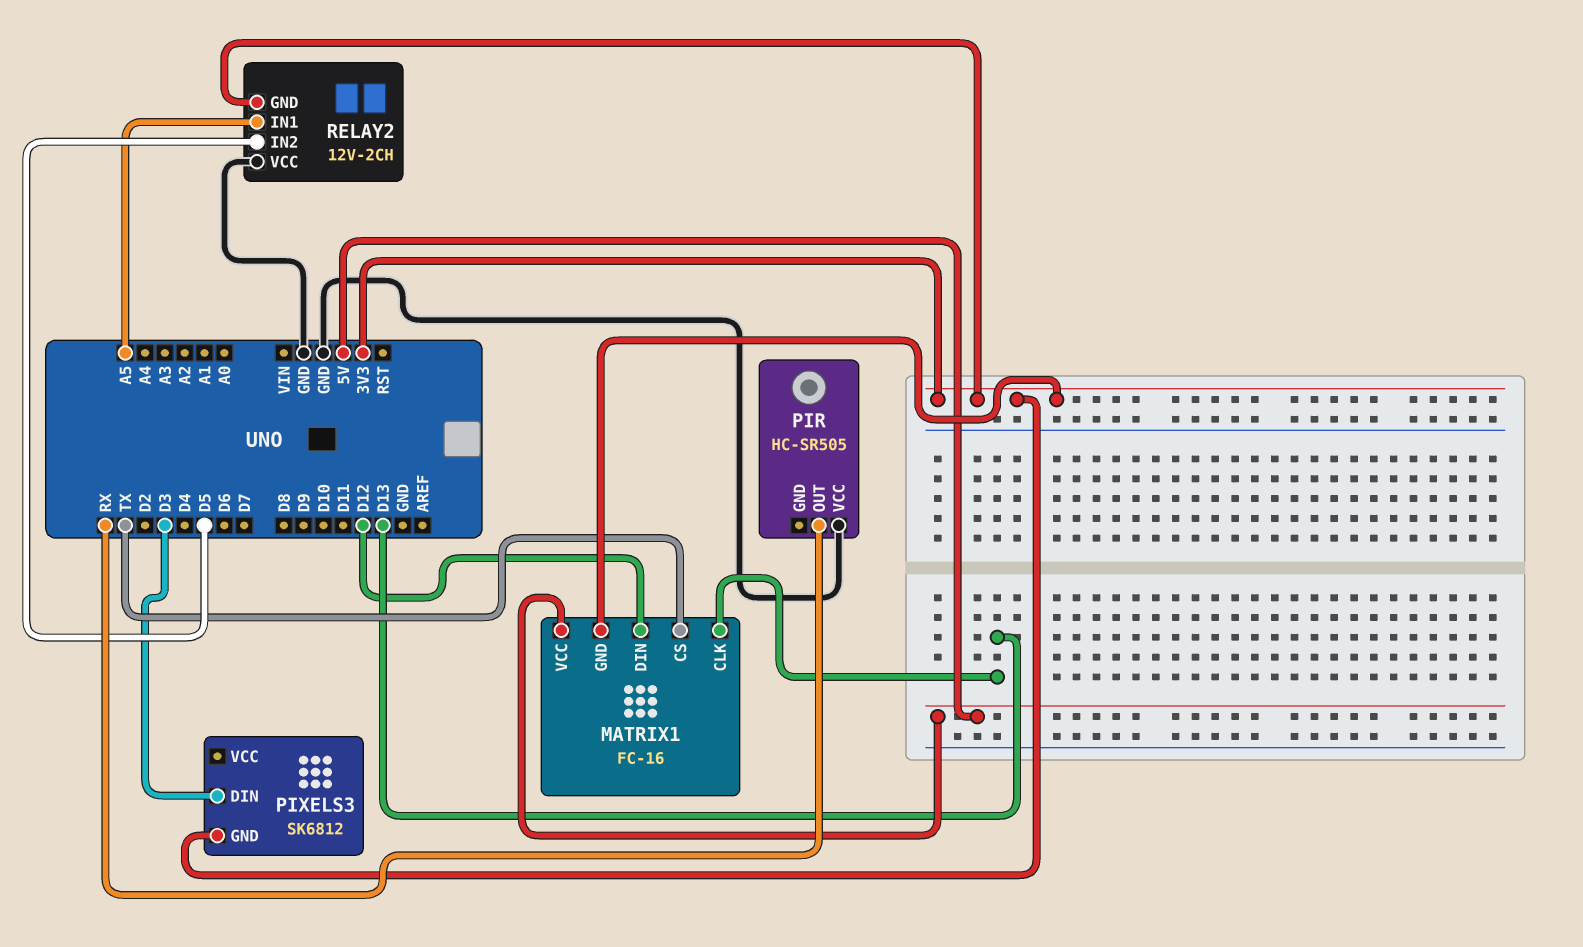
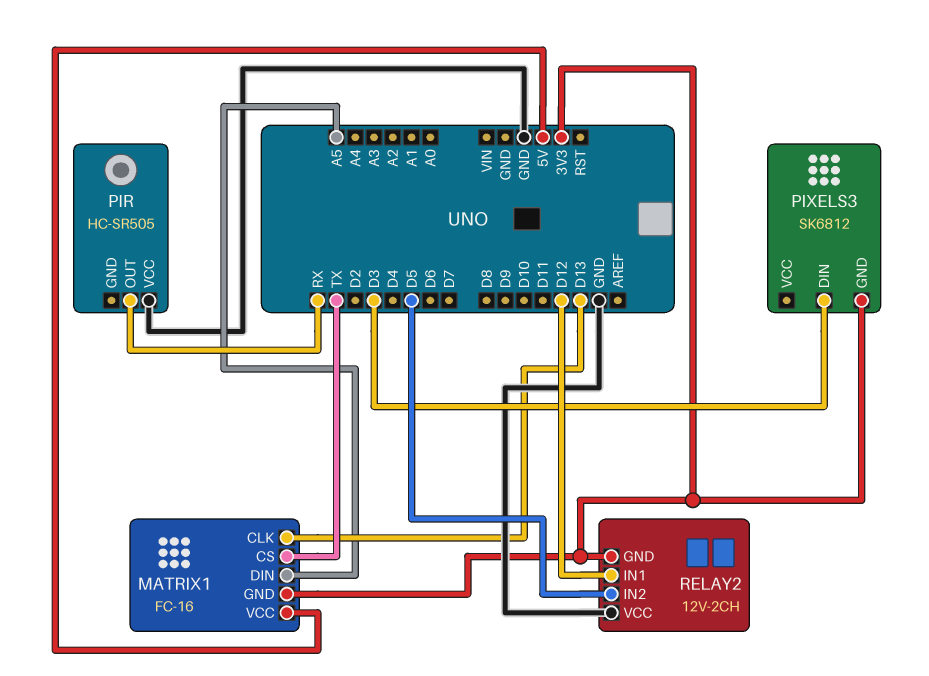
MATRIX1 pin DIN: D12 -> A5
RELAY2 pin IN1: A5 -> D12

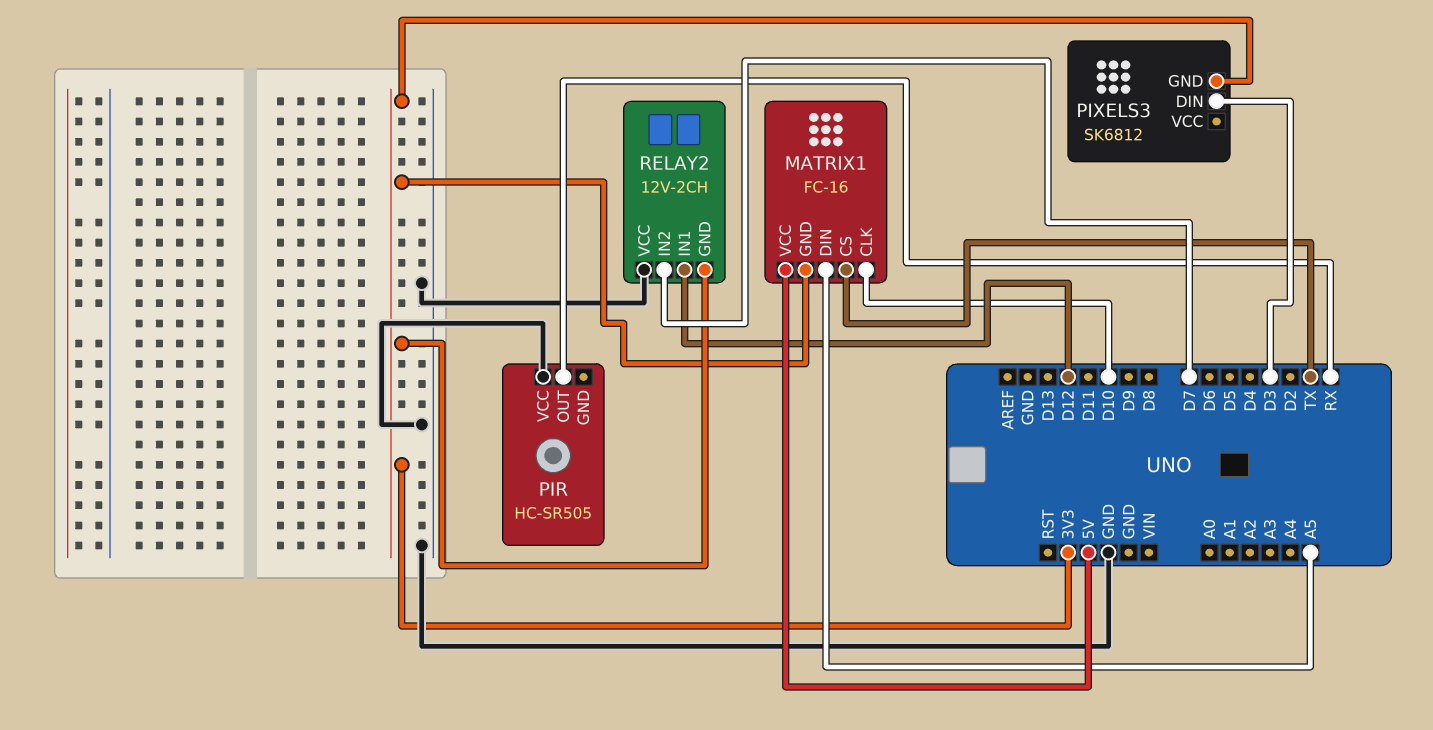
MATRIX1 pin CLK: D13 -> D10
RELAY2 pin IN2: D5 -> D7

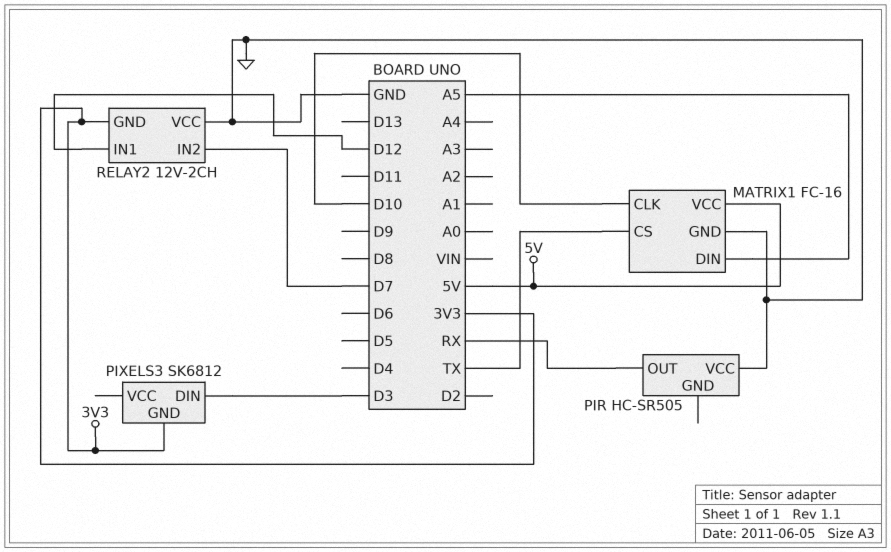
MATRIX1 pin GND: 3V3 -> GND

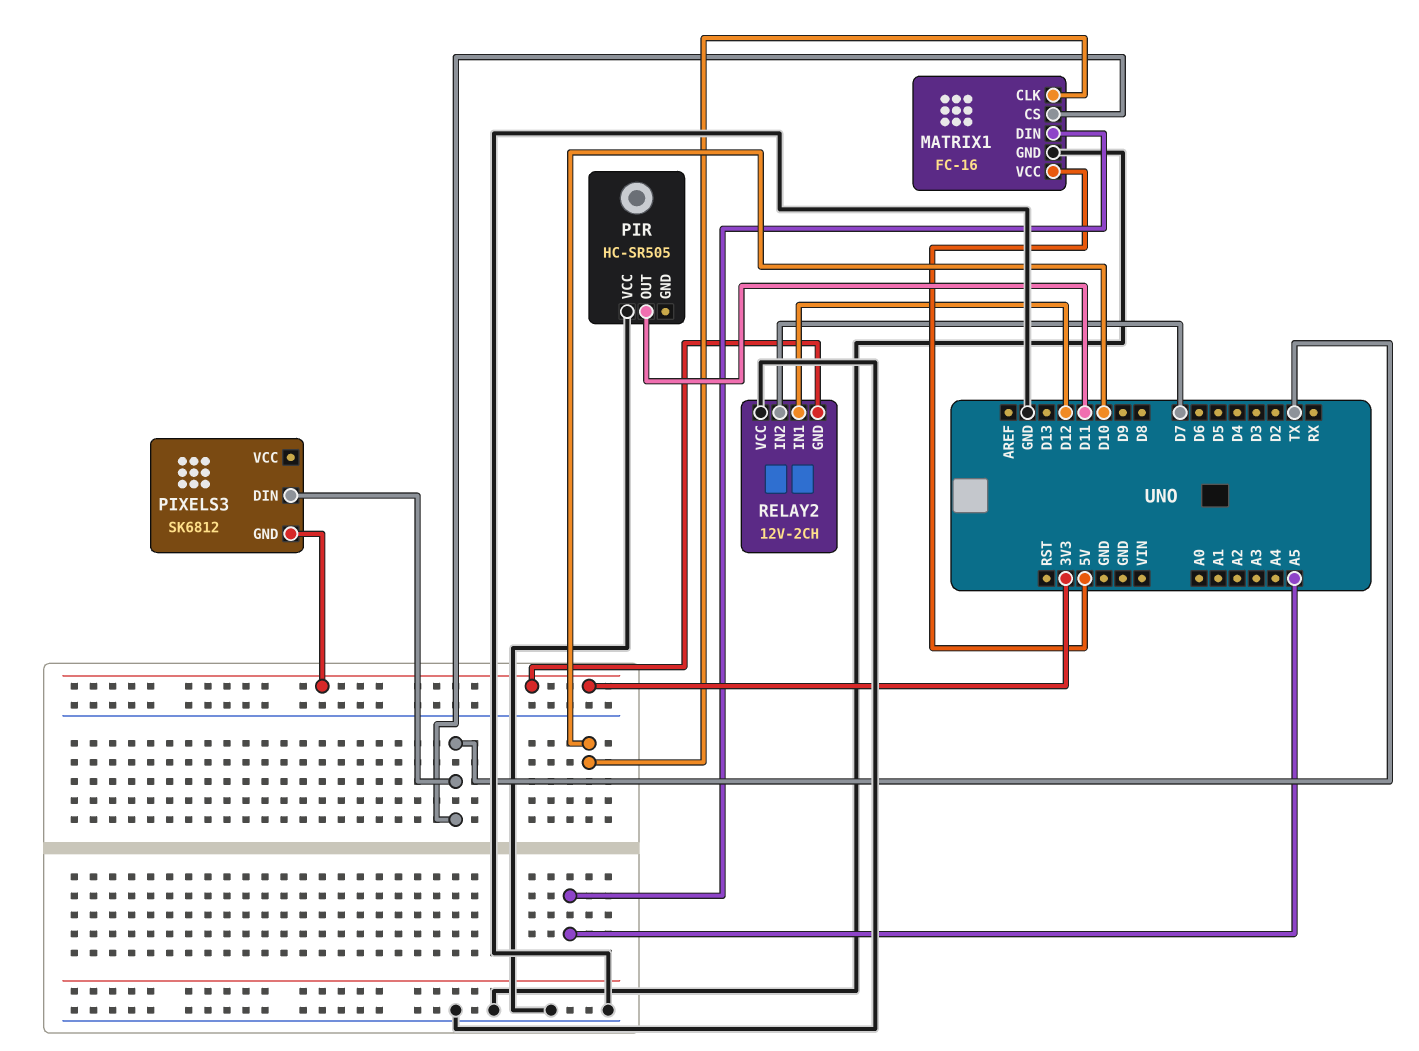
PIR pin OUT: RX -> D11
PIXELS3 pin DIN: D3 -> TX

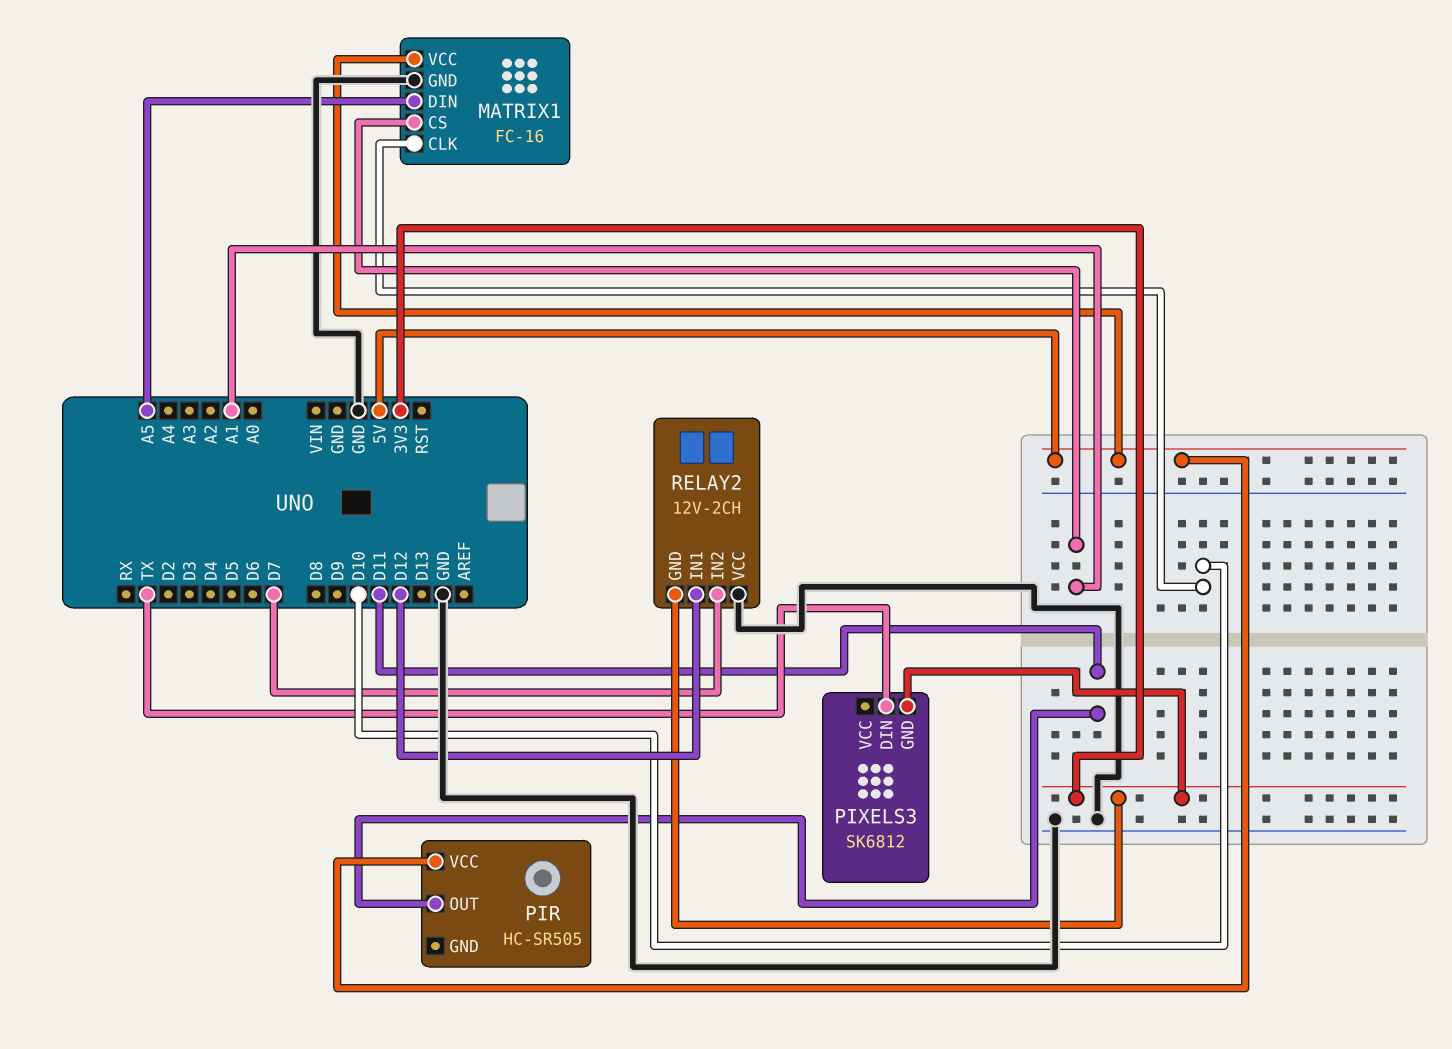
MATRIX1 pin CS: TX -> A1
PIR pin VCC: GND -> 5V

